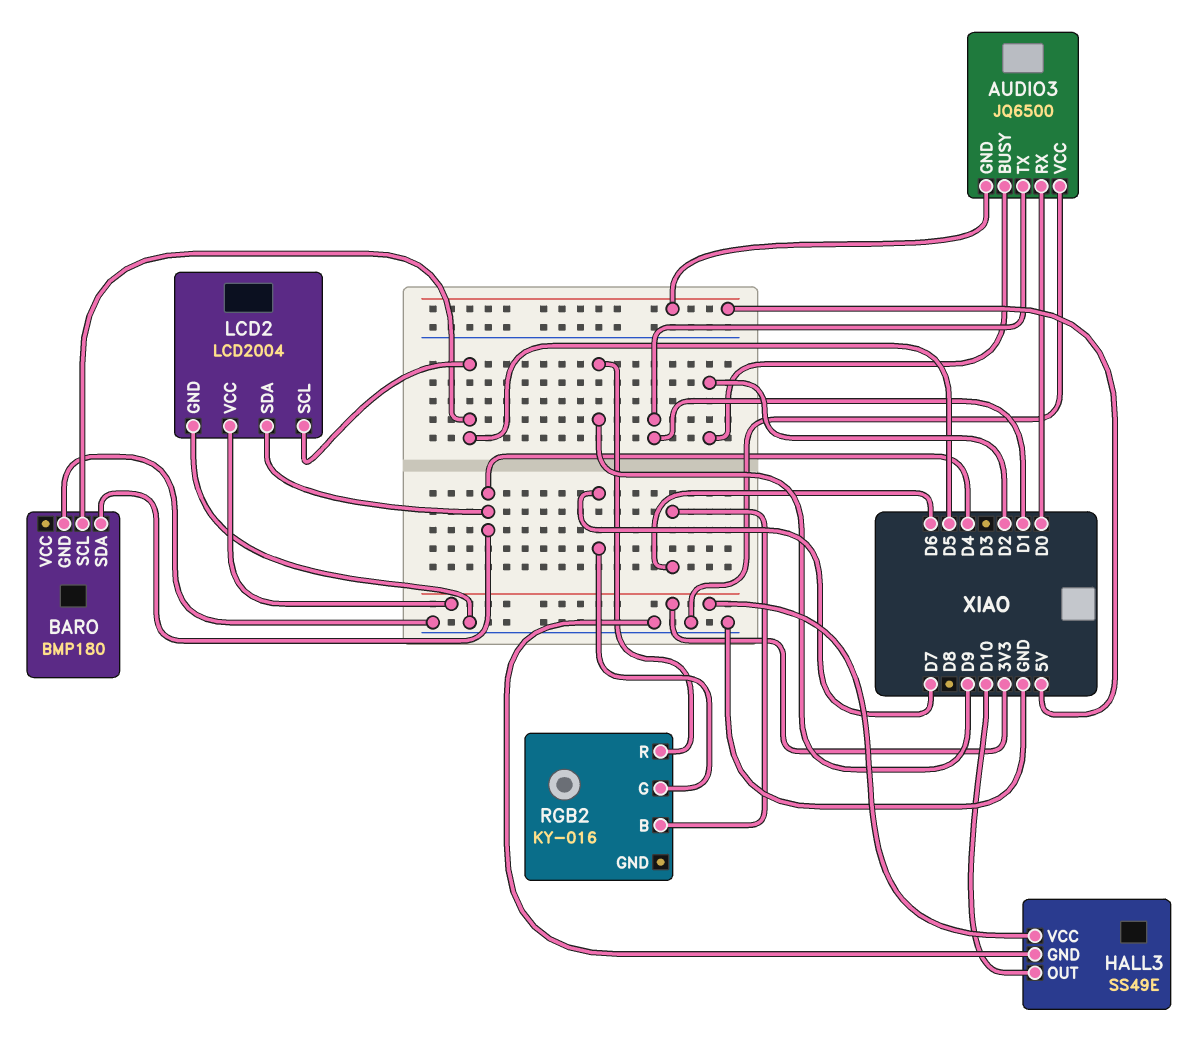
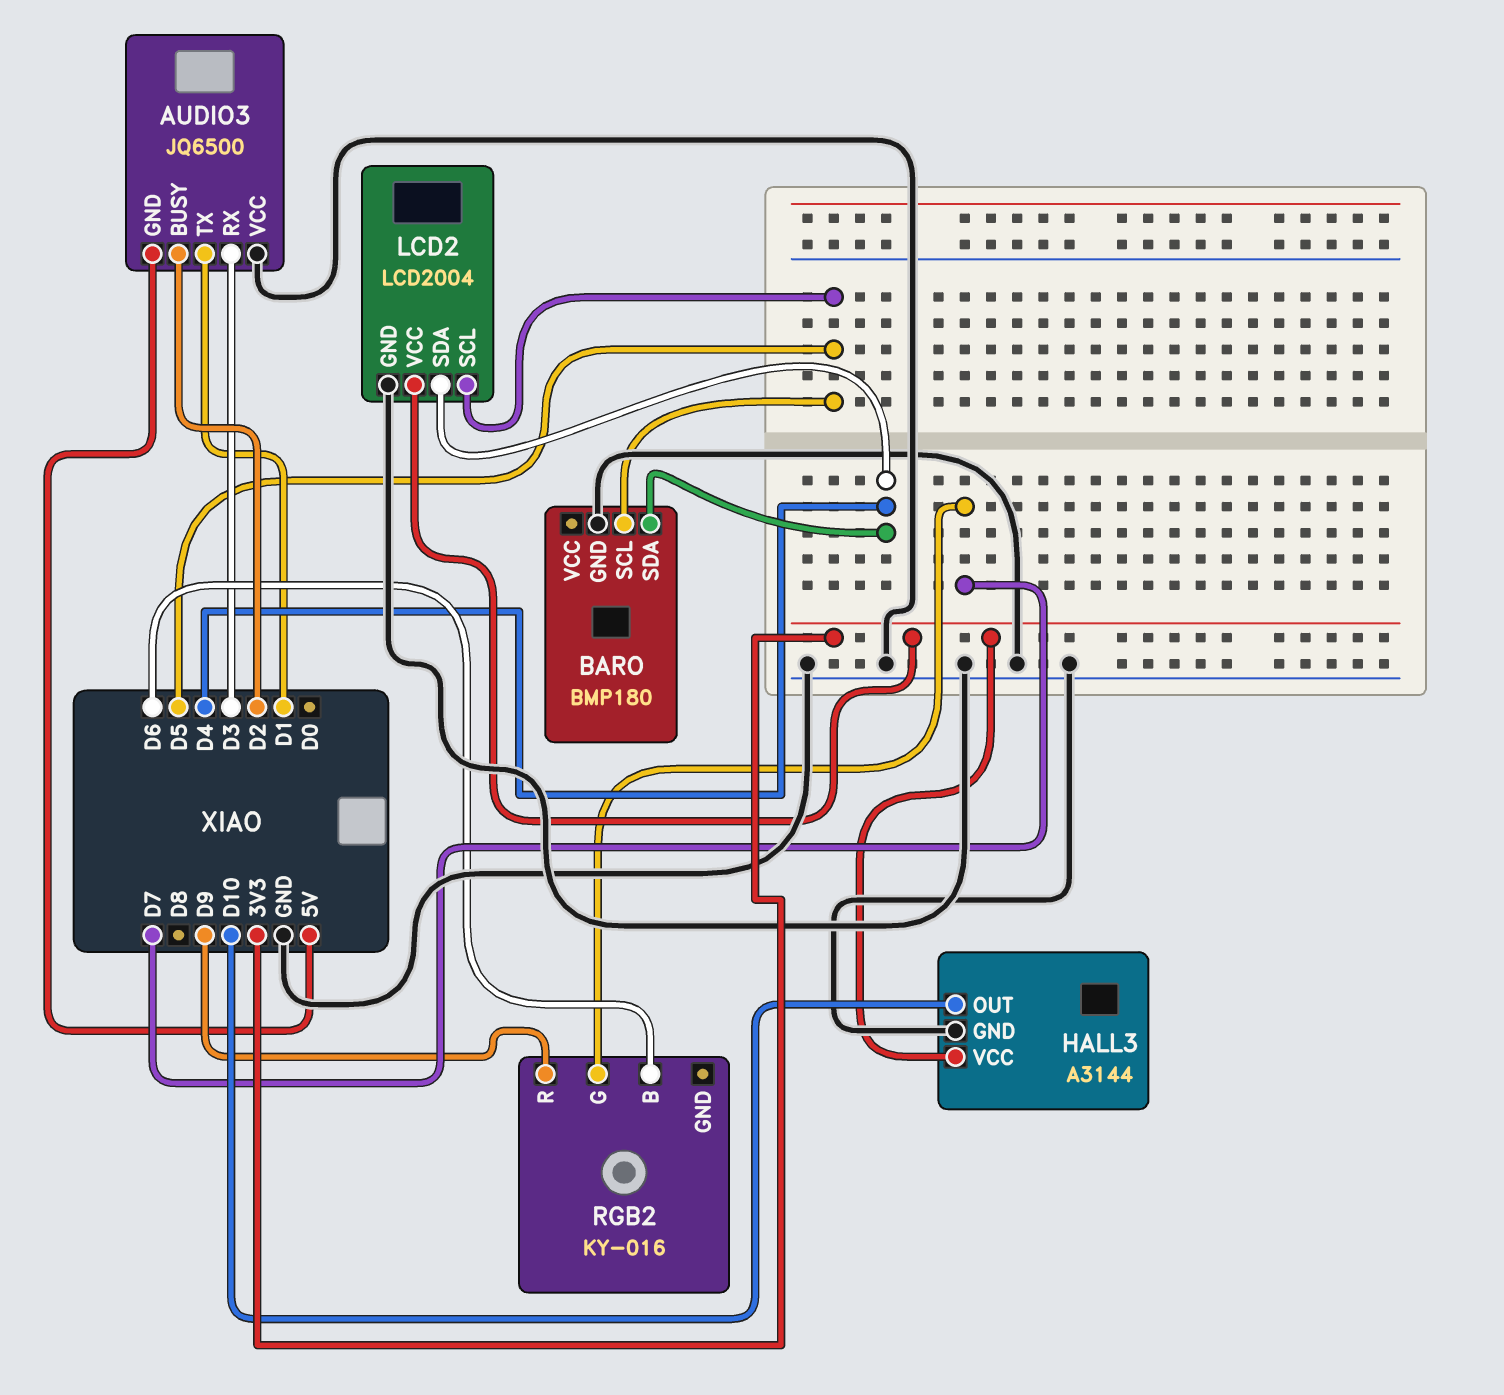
AUDIO3 pin RX: D0 -> D3
HALL3: SS49E -> A3144

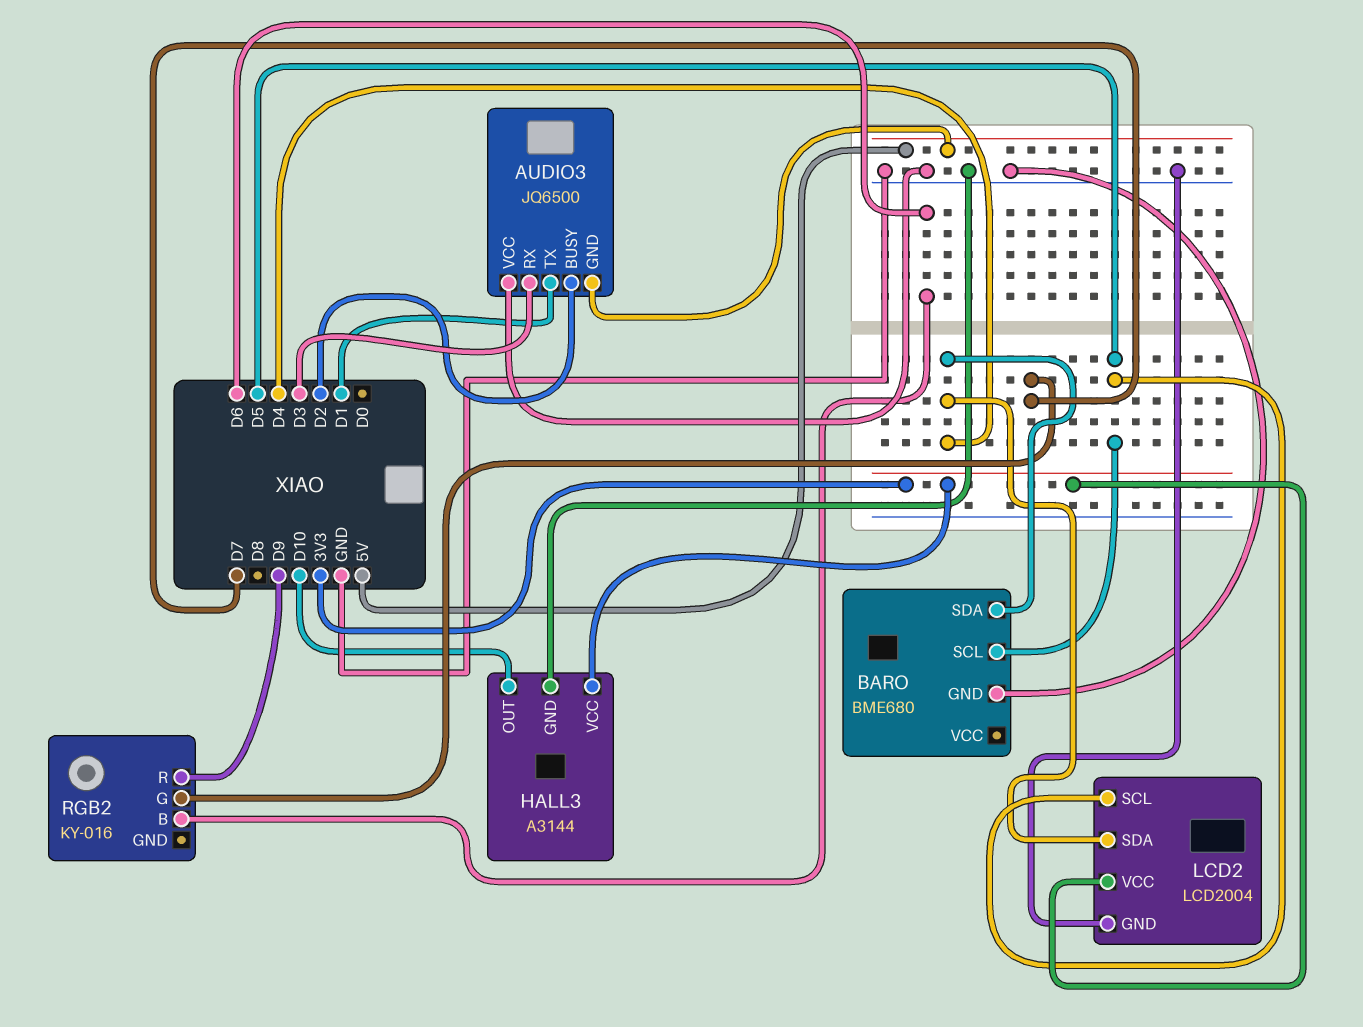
BARO: BMP180 -> BME680

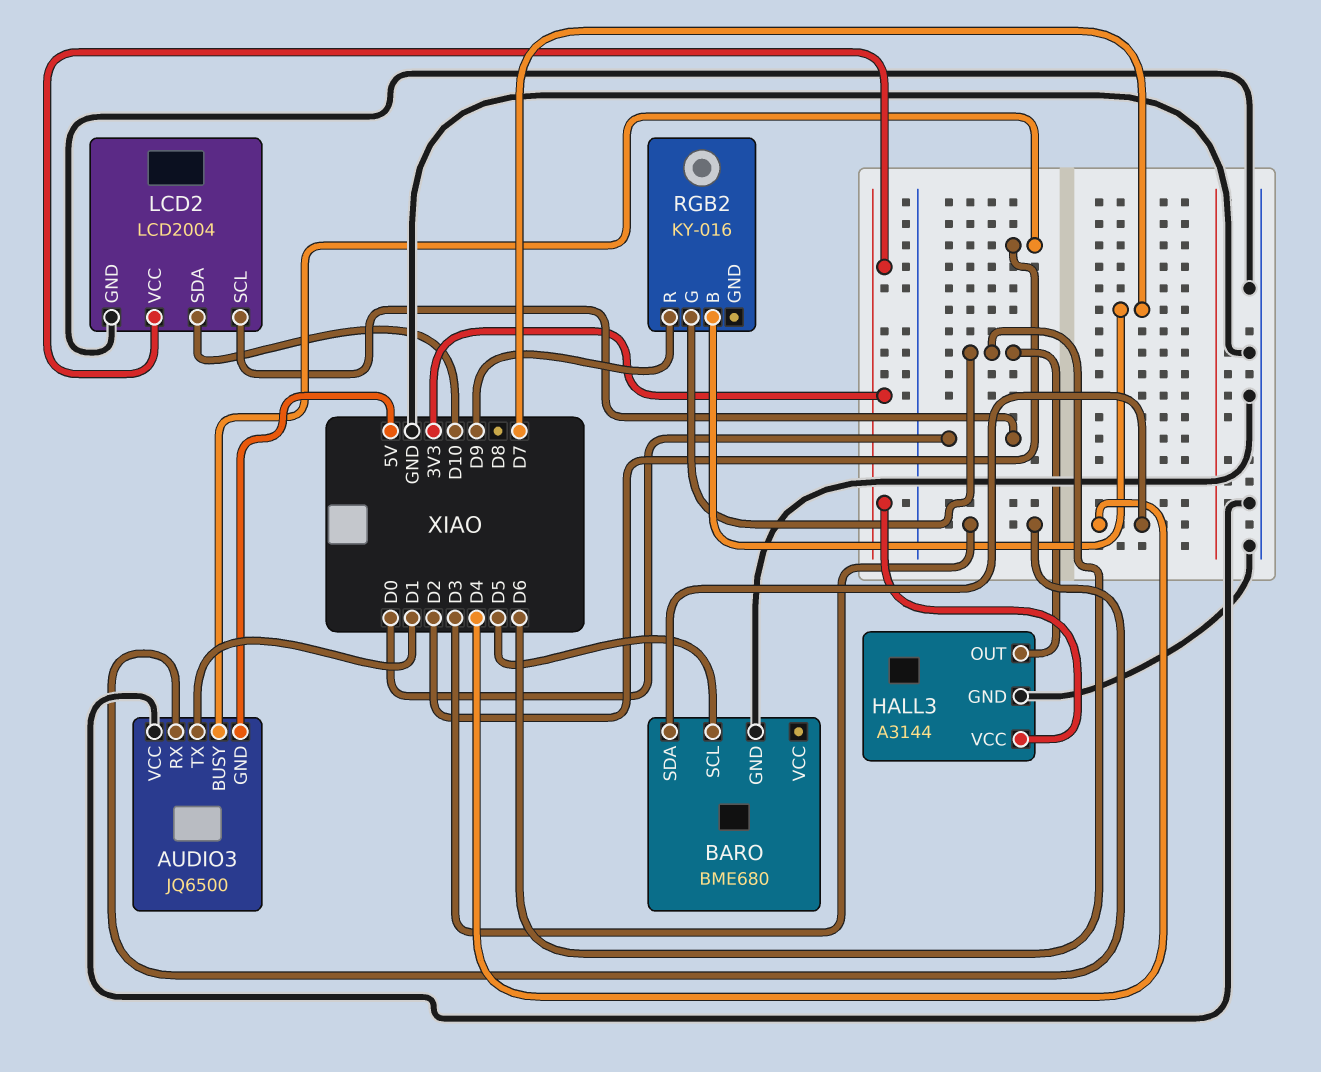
HALL3 pin OUT: D10 -> D6
LCD2 pin SCL: D5 -> D0
LCD2 pin SDA: D4 -> D10
RGB2 pin B: D6 -> D7
RGB2 pin G: D7 -> D6

